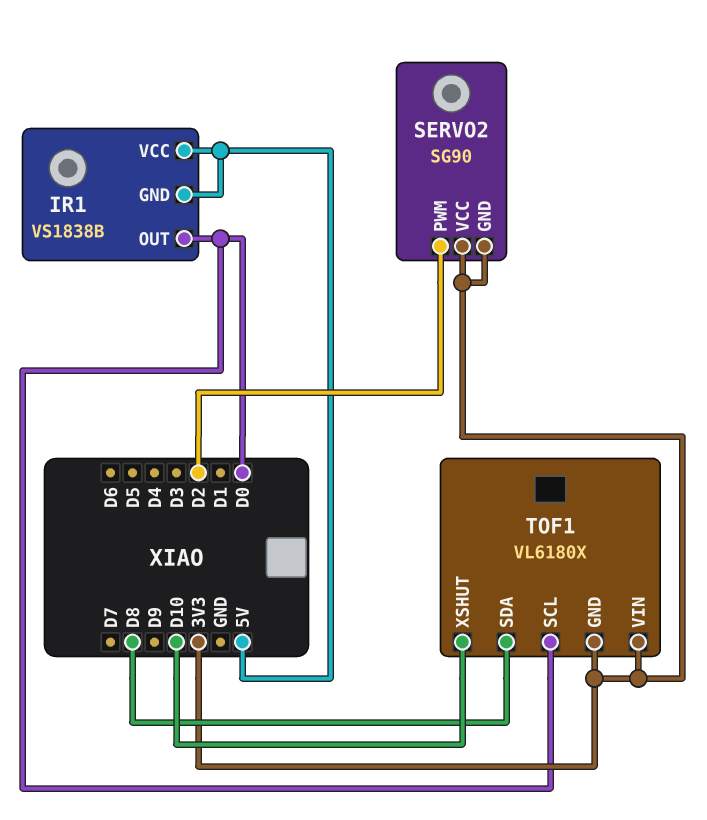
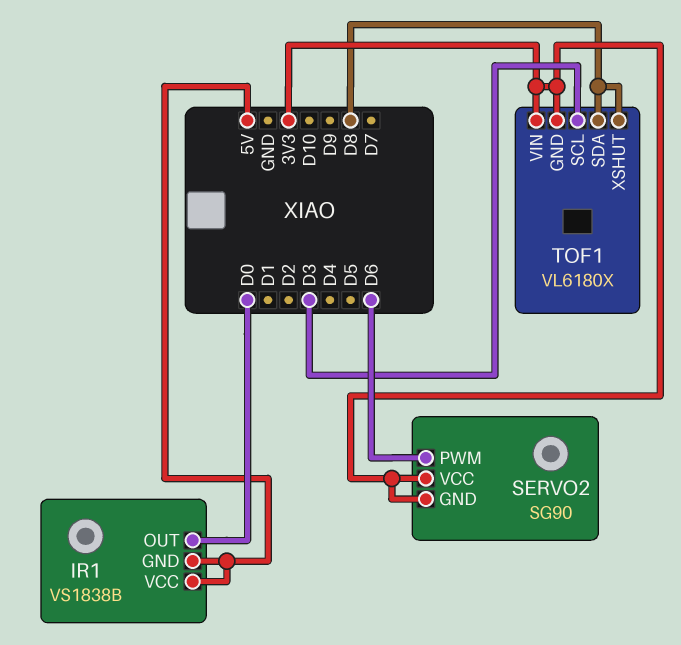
SERVO2 pin PWM: D2 -> D6
TOF1 pin SCL: D0 -> D3
TOF1 pin XSHUT: D10 -> D8

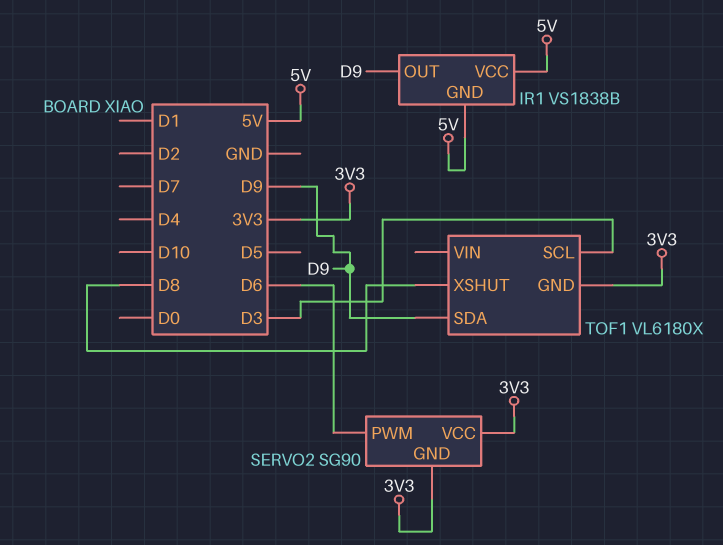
IR1 pin OUT: D0 -> D9
TOF1 pin SDA: D8 -> D9
TOF1 pin VIN: 3V3 -> none

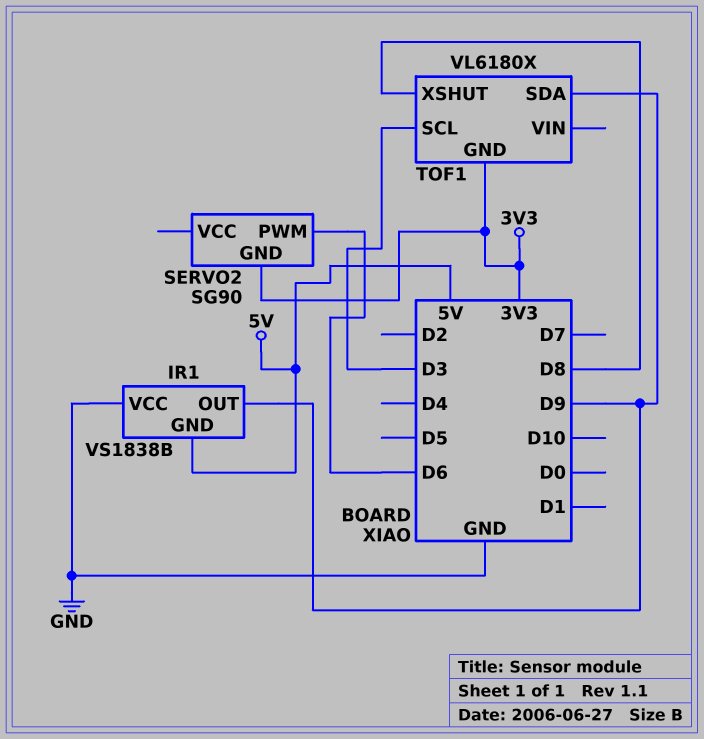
IR1 pin VCC: 5V -> GND
SERVO2 pin VCC: 3V3 -> none

